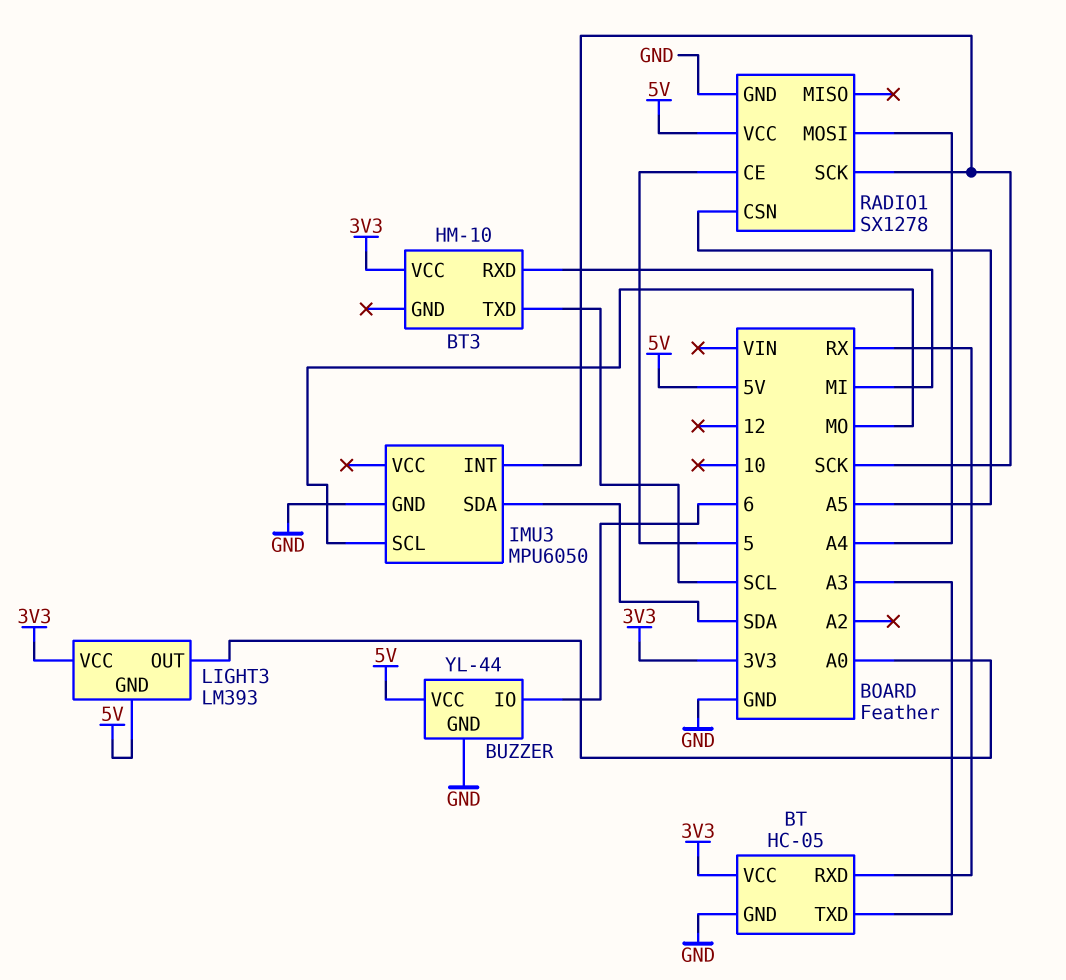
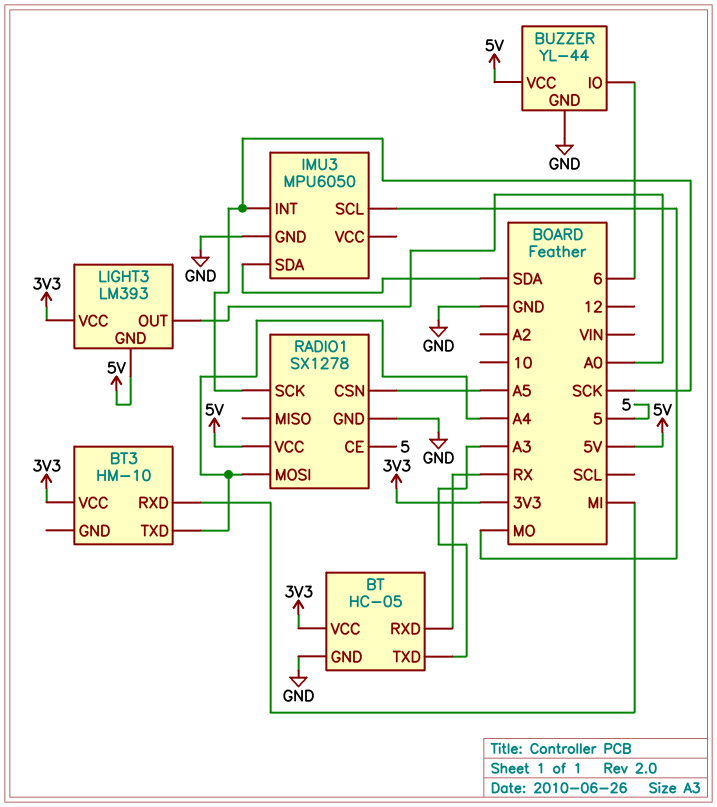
BT3 pin TXD: SCL -> A4

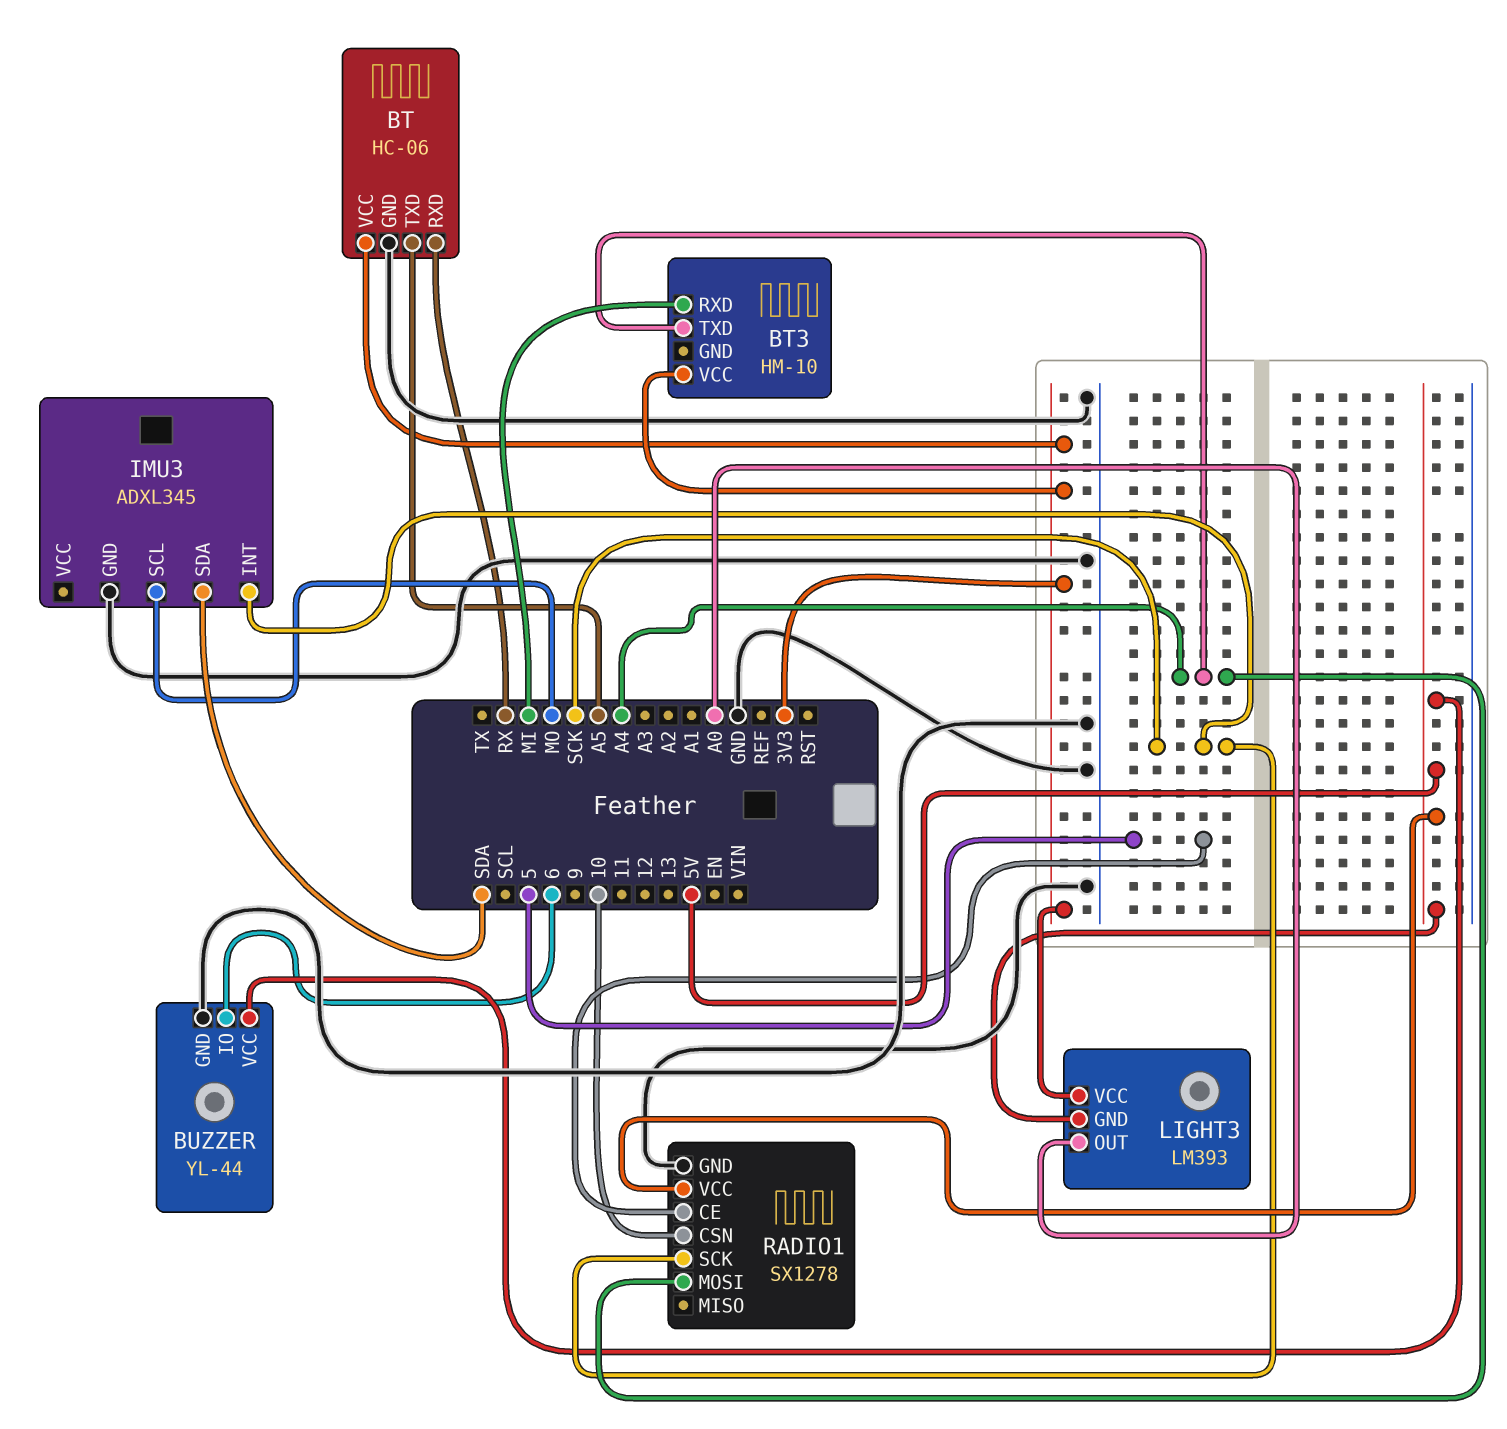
BT: HC-05 -> HC-06
BT pin TXD: A3 -> A5
IMU3: MPU6050 -> ADXL345
RADIO1 pin CSN: A5 -> 10

